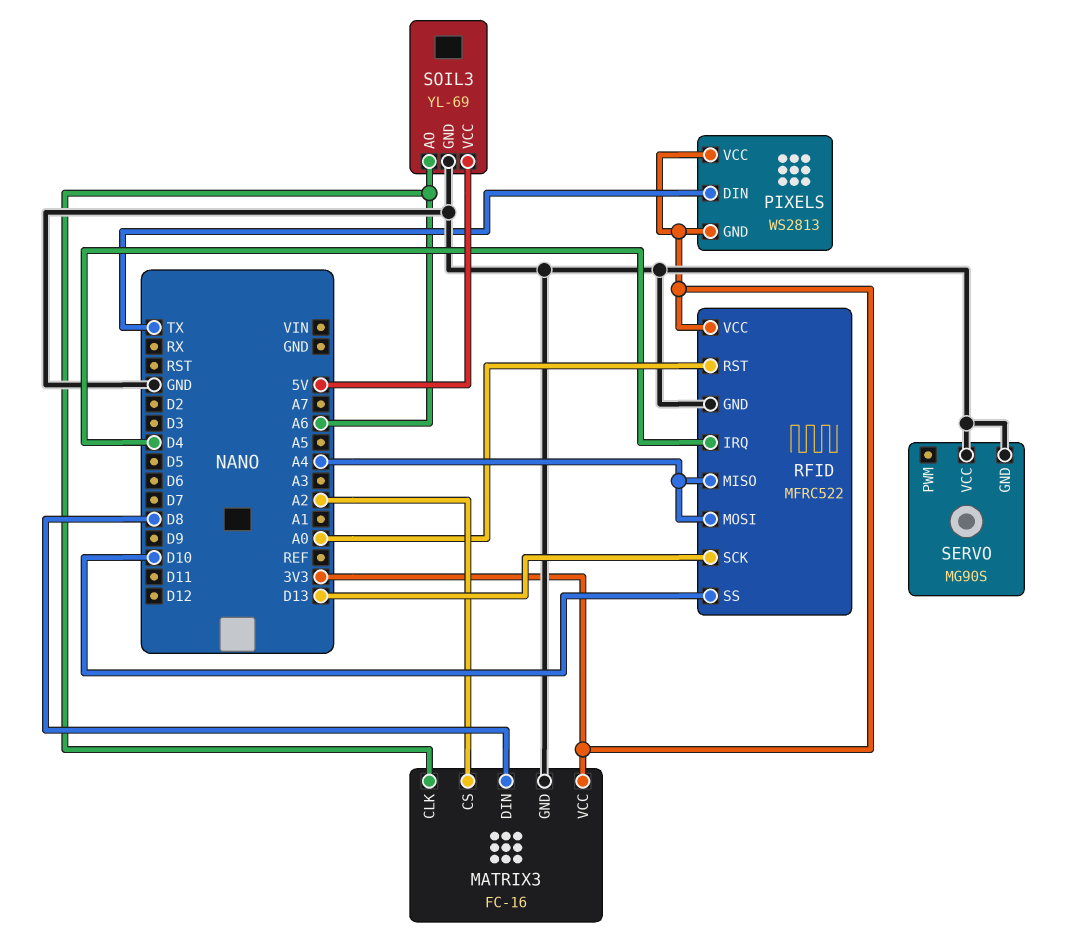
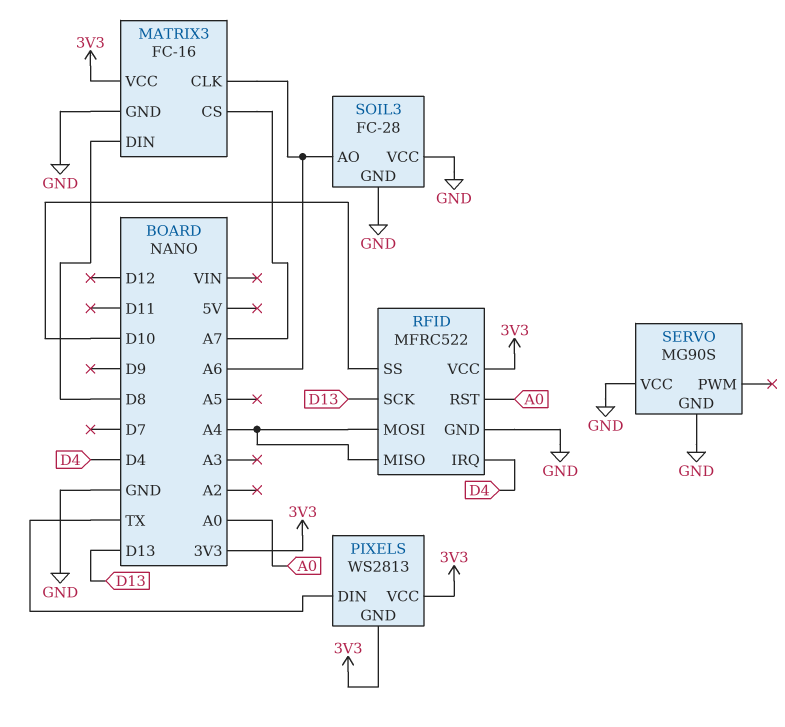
MATRIX3 pin CS: A2 -> A7
SOIL3: YL-69 -> FC-28
SOIL3 pin VCC: 5V -> GND

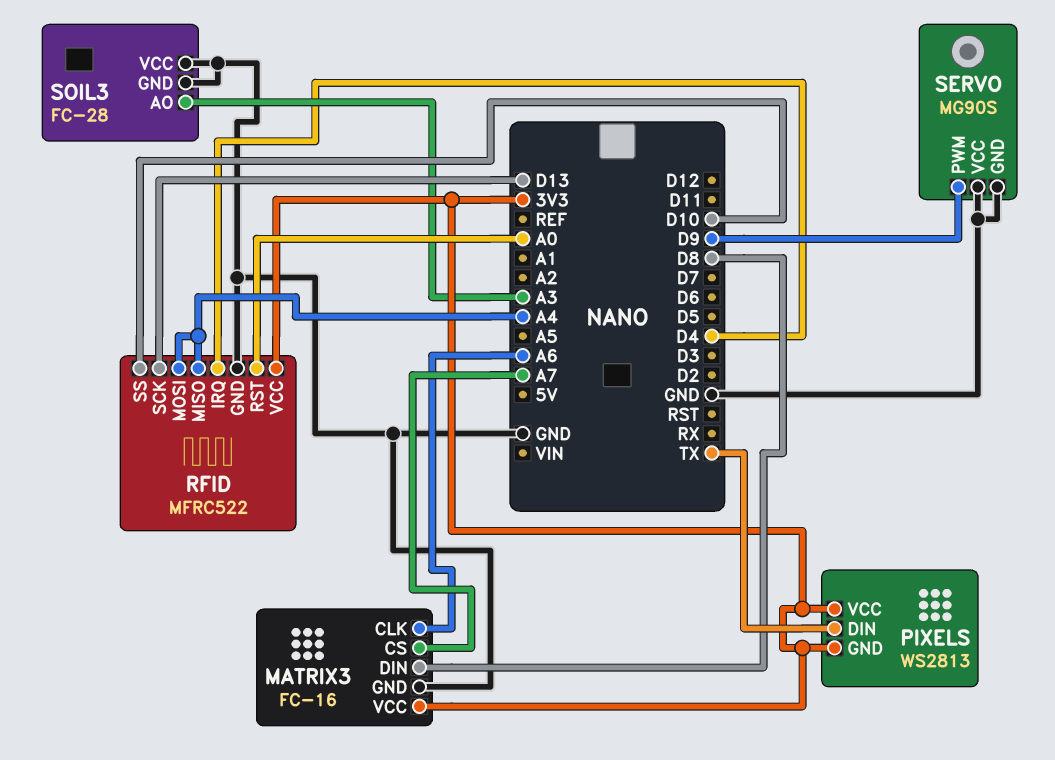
SERVO pin PWM: none -> D9
SOIL3 pin AO: A6 -> A3

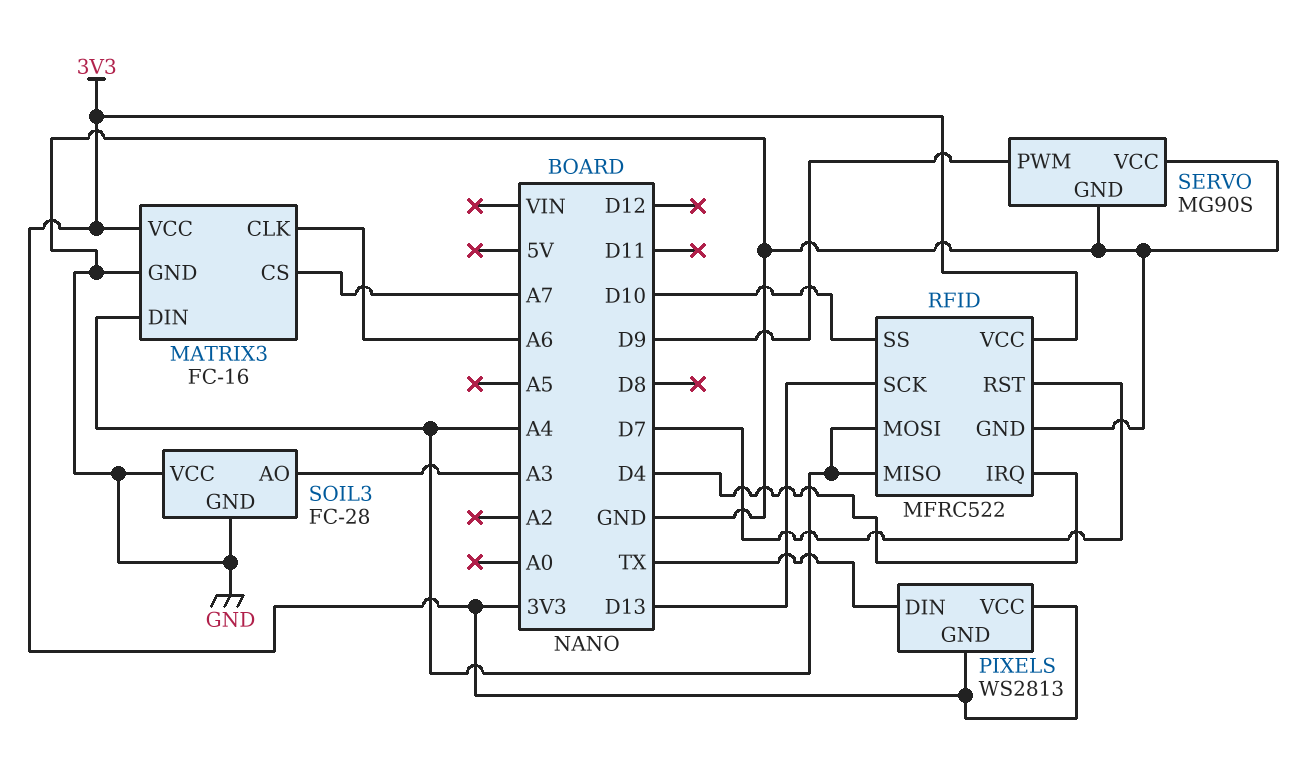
MATRIX3 pin DIN: D8 -> A4
RFID pin RST: A0 -> D7

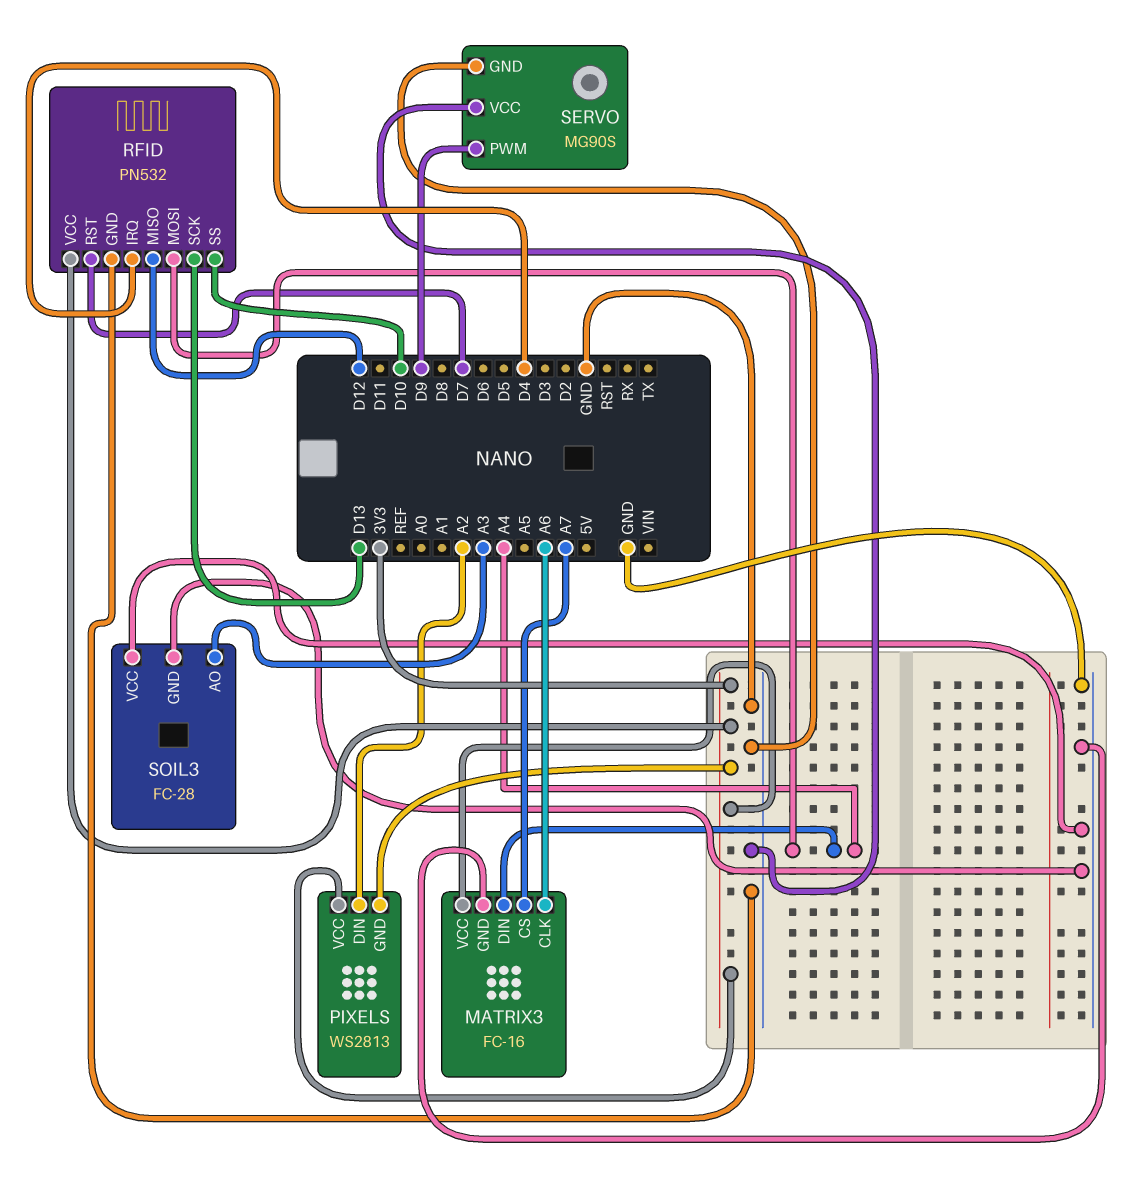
PIXELS pin DIN: TX -> A2
RFID: MFRC522 -> PN532
RFID pin MISO: A4 -> D12

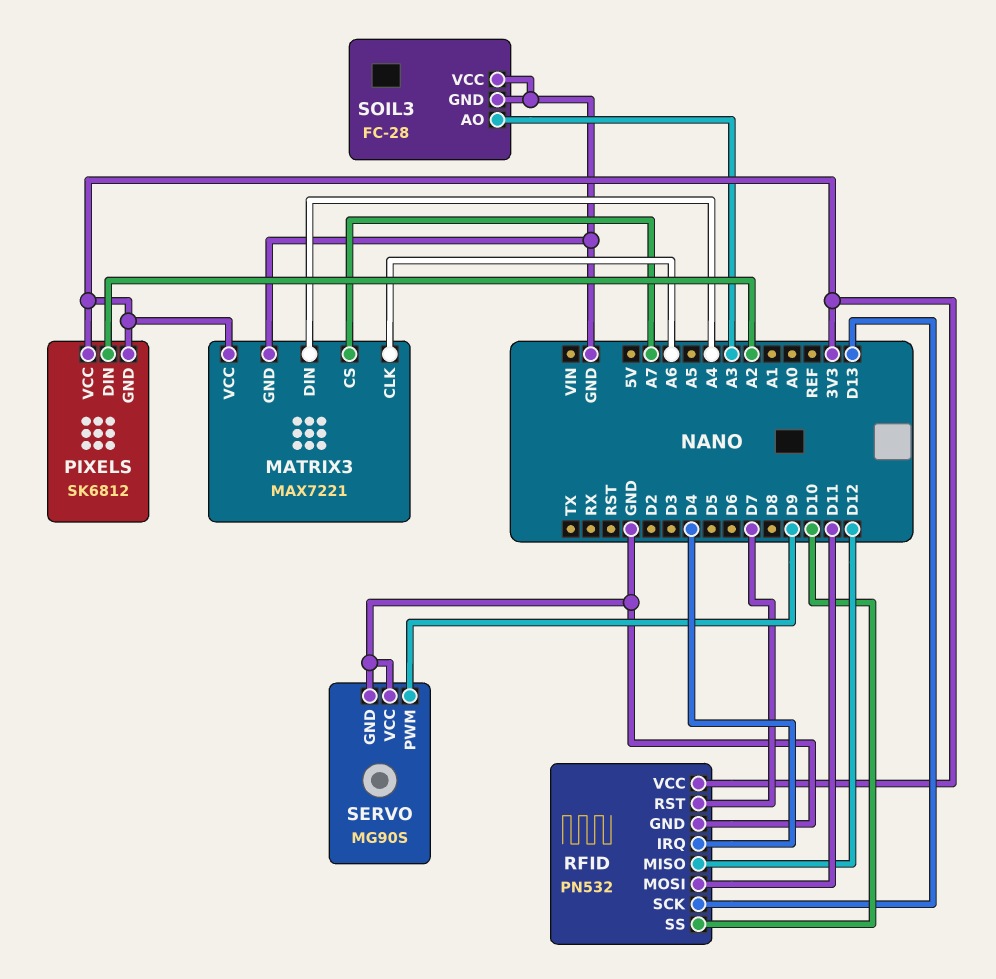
MATRIX3: FC-16 -> MAX7221
PIXELS: WS2813 -> SK6812
RFID pin MOSI: A4 -> D11

